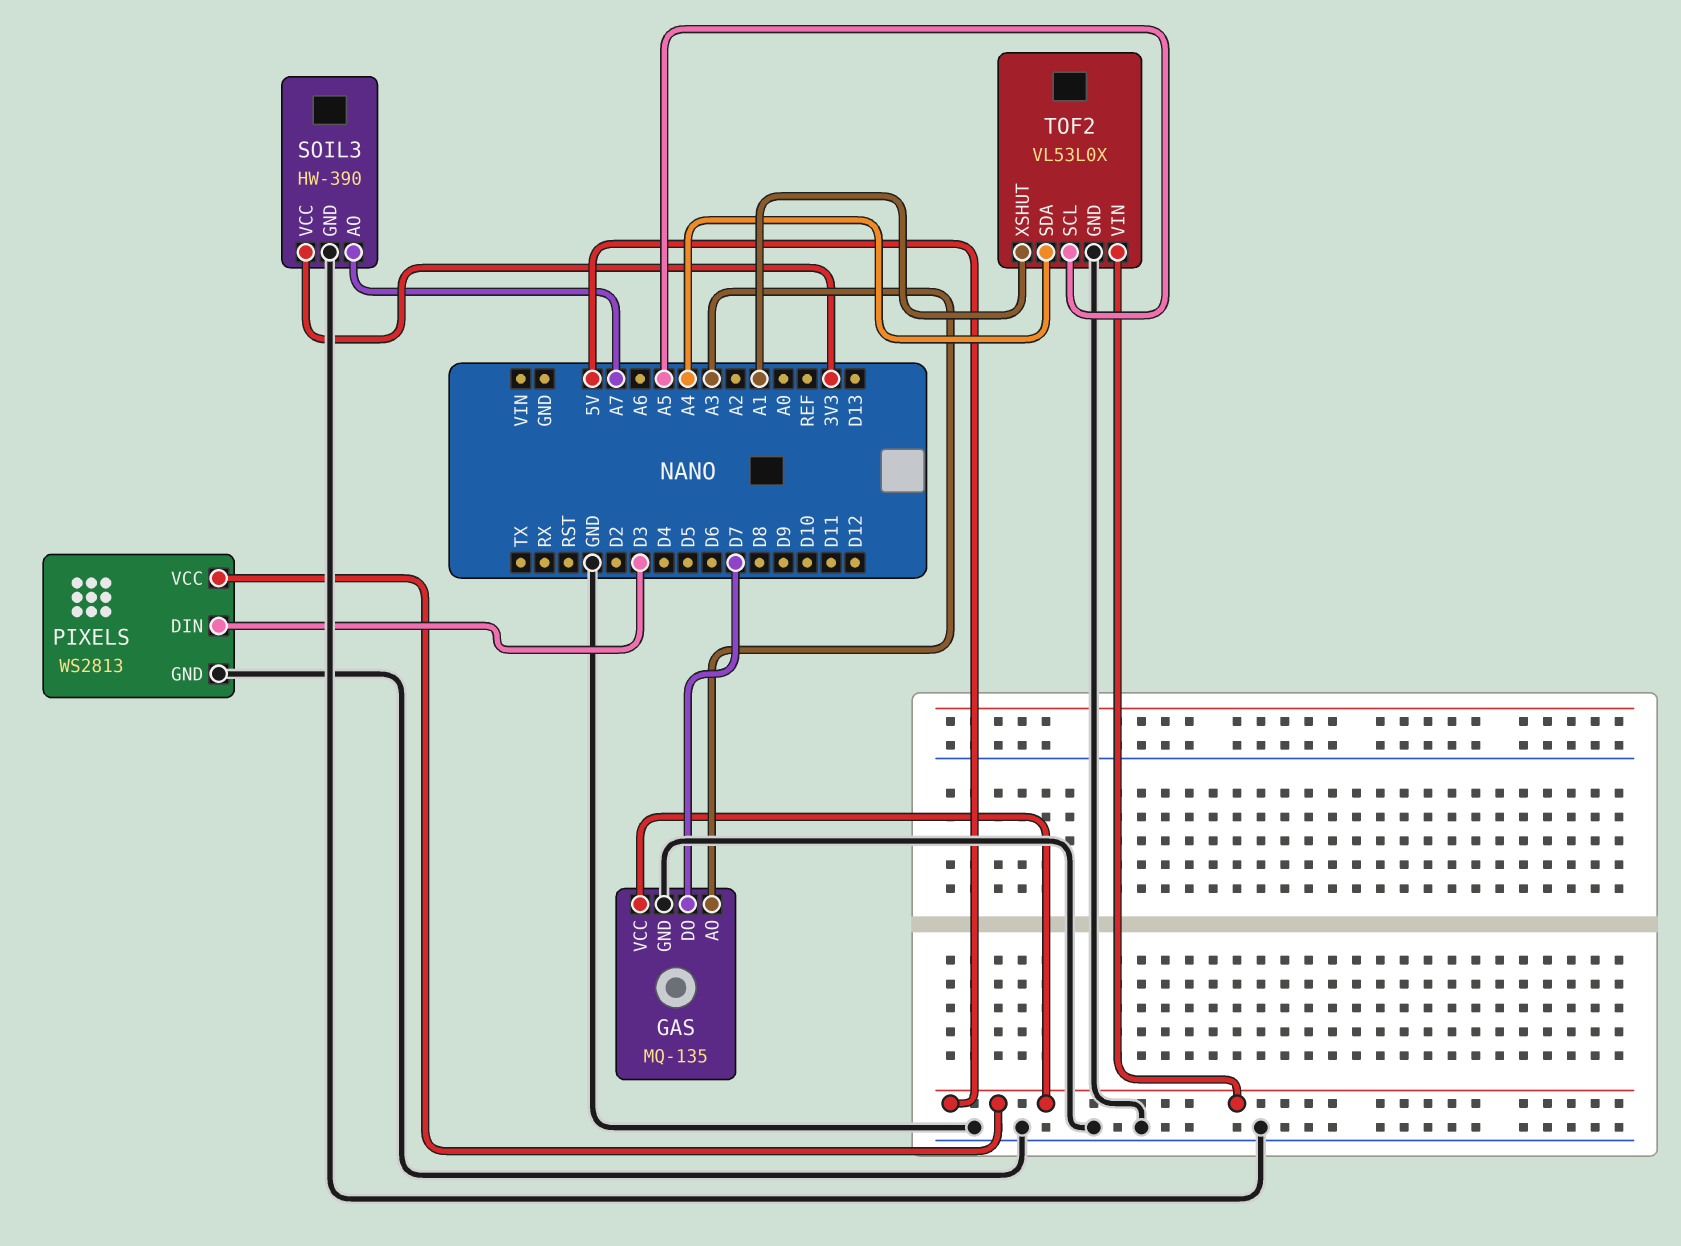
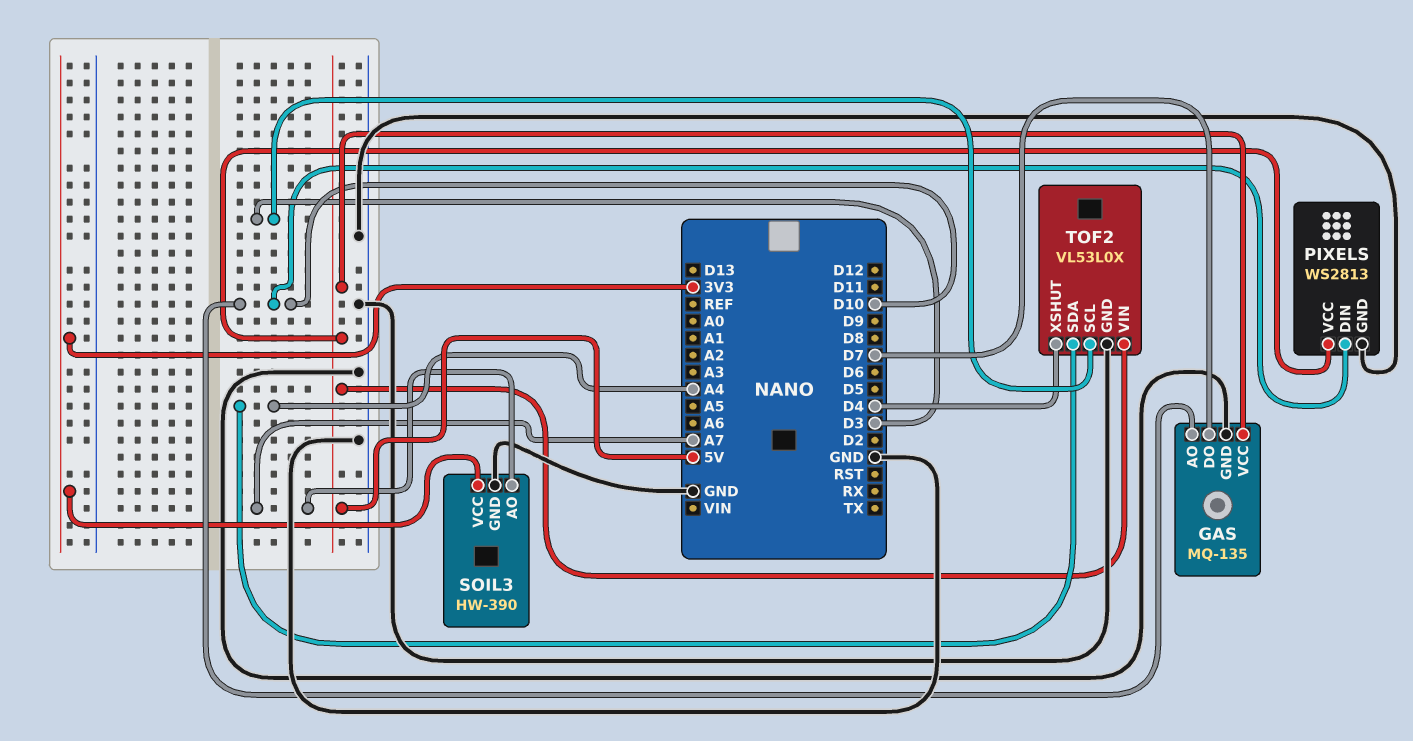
GAS pin AO: A3 -> D10
PIXELS pin DIN: D3 -> D10
TOF2 pin SCL: A5 -> D3
TOF2 pin XSHUT: A1 -> D4

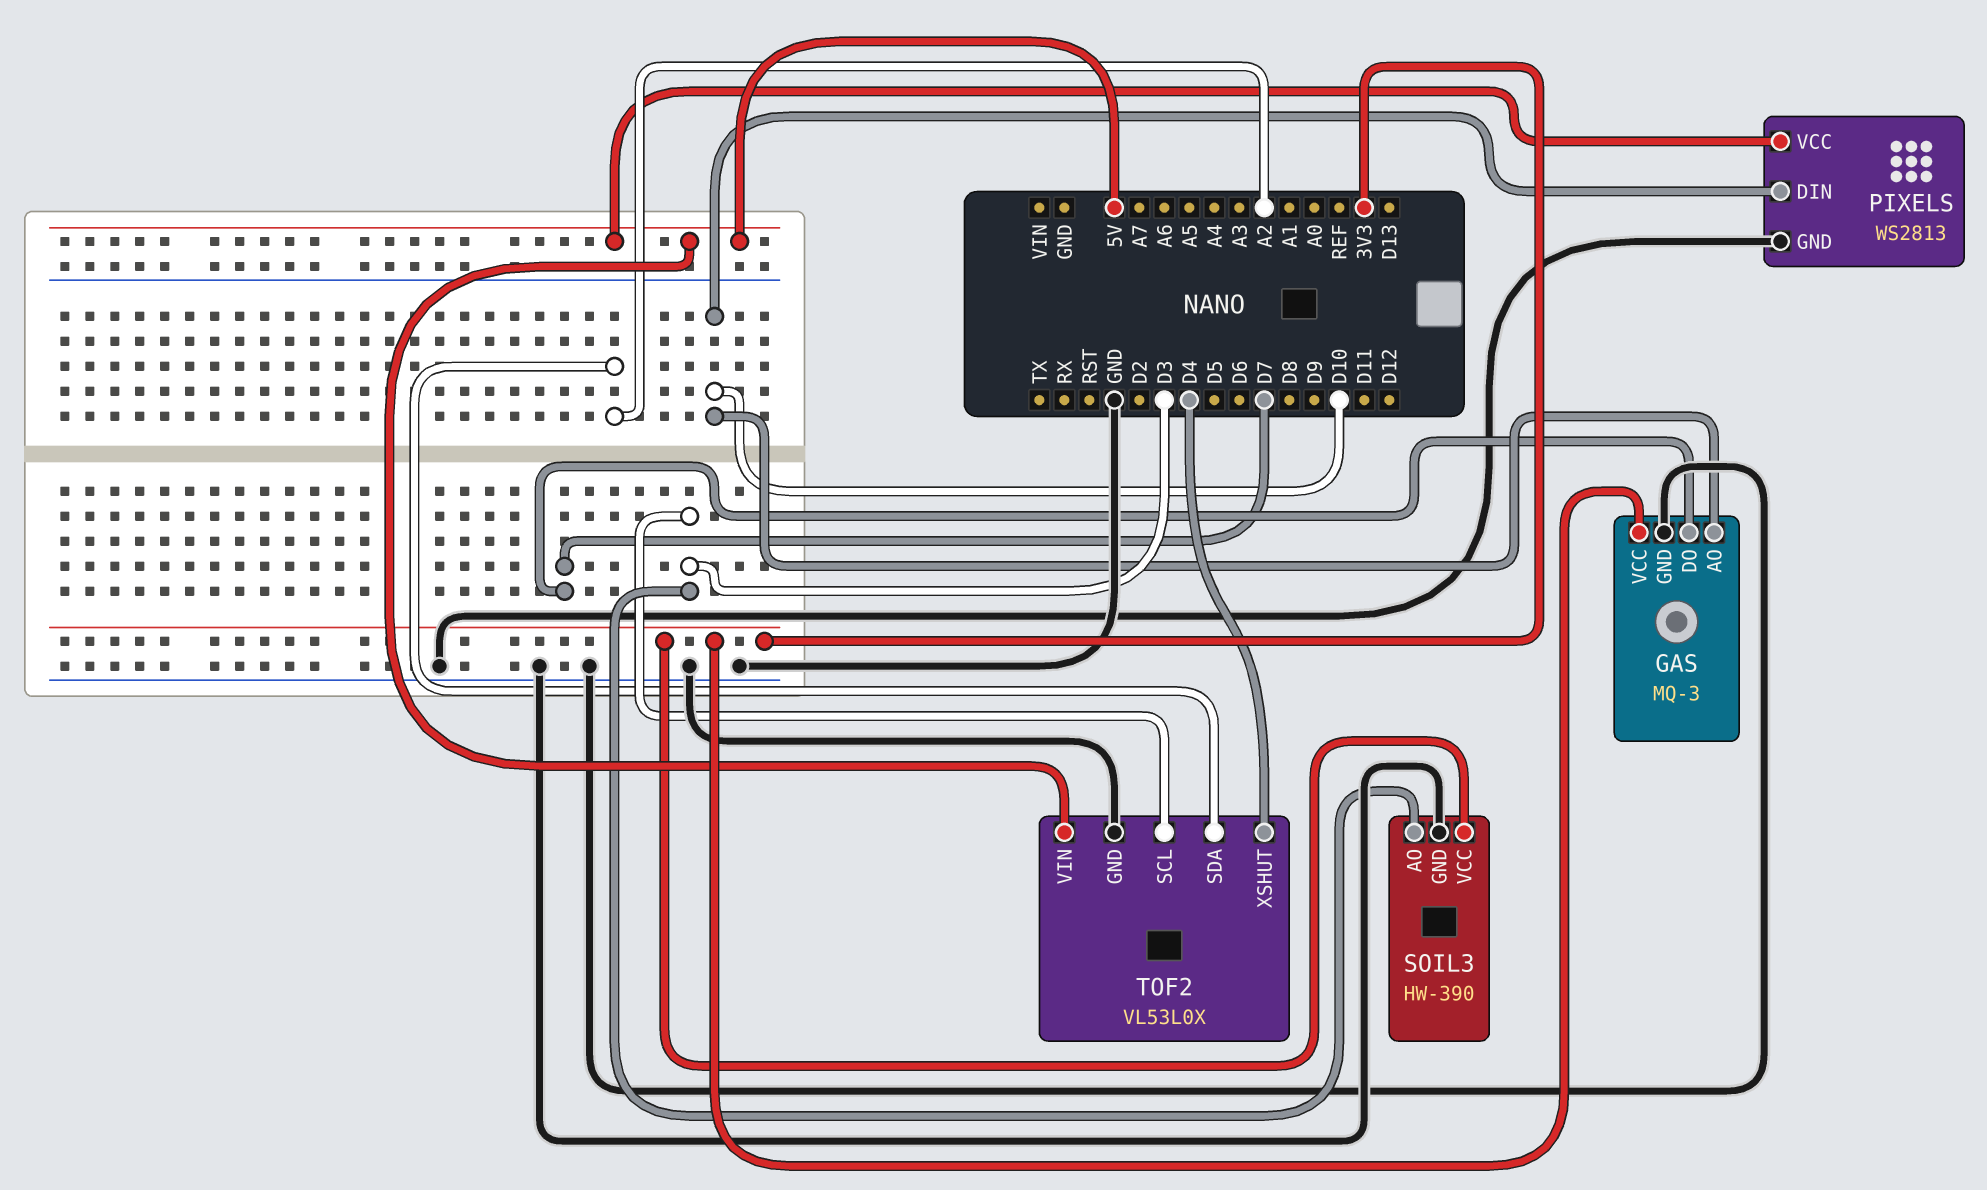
GAS: MQ-135 -> MQ-3
GAS pin VCC: 5V -> 3V3
SOIL3 pin AO: A7 -> D3
TOF2 pin SDA: A4 -> A2

